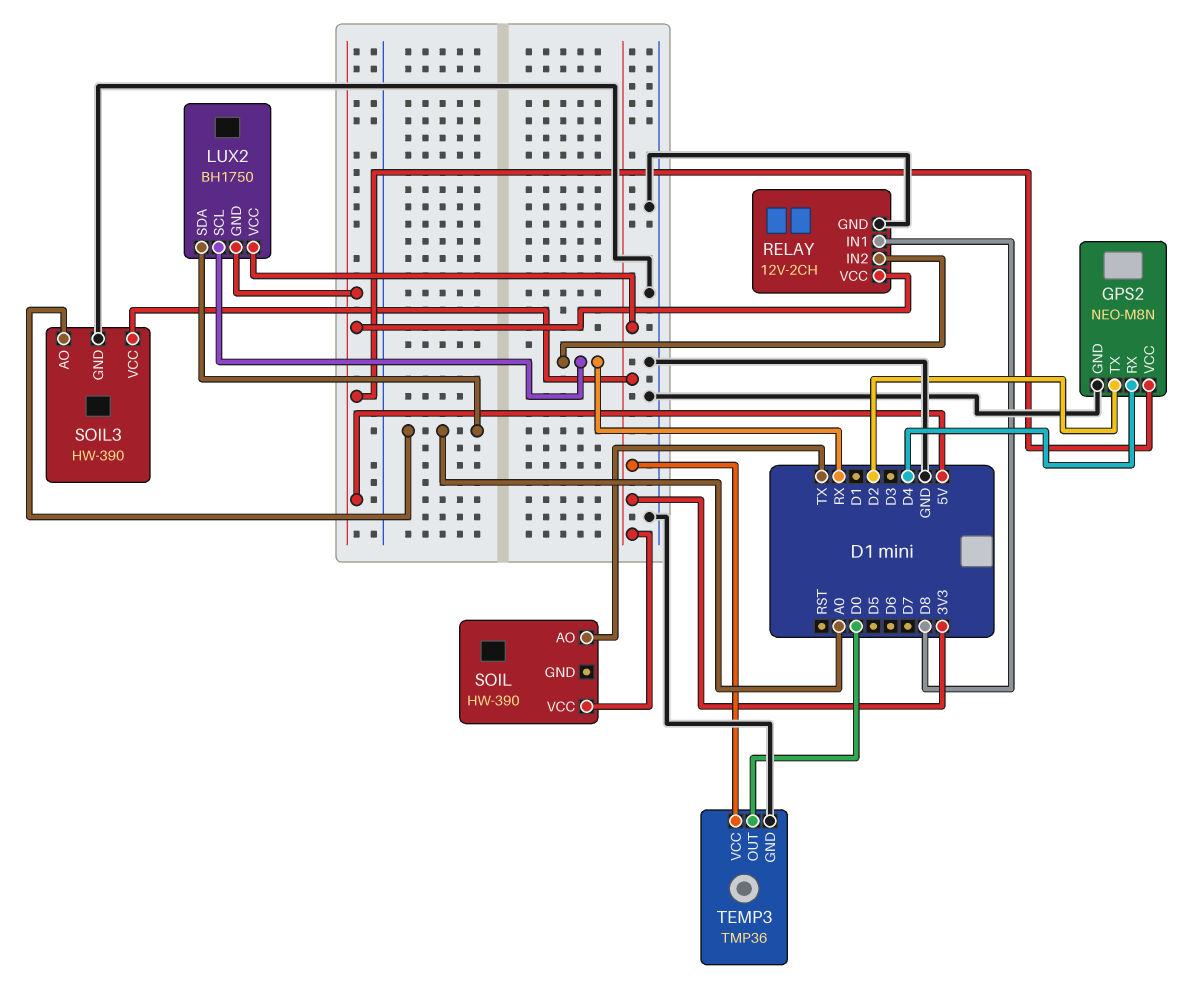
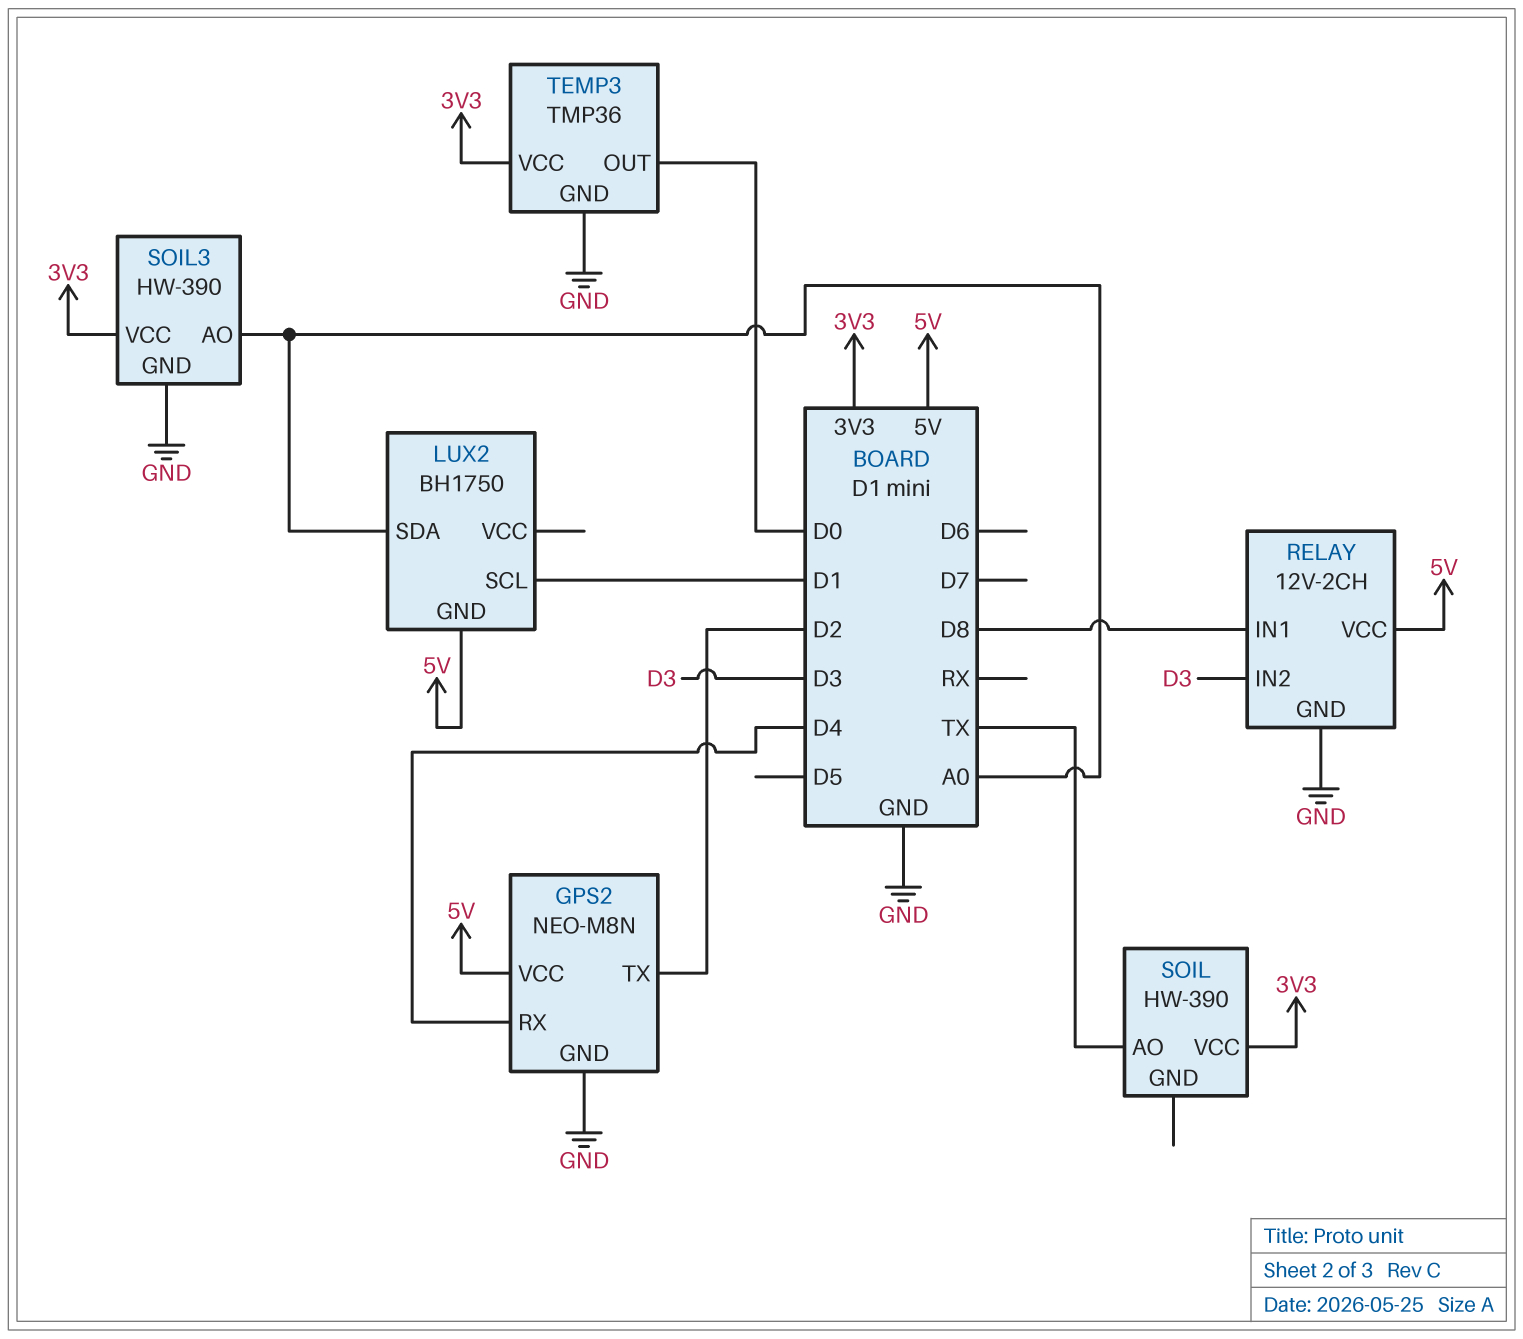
LUX2 pin SCL: RX -> D1
LUX2 pin VCC: 3V3 -> none
RELAY pin IN2: RX -> D3

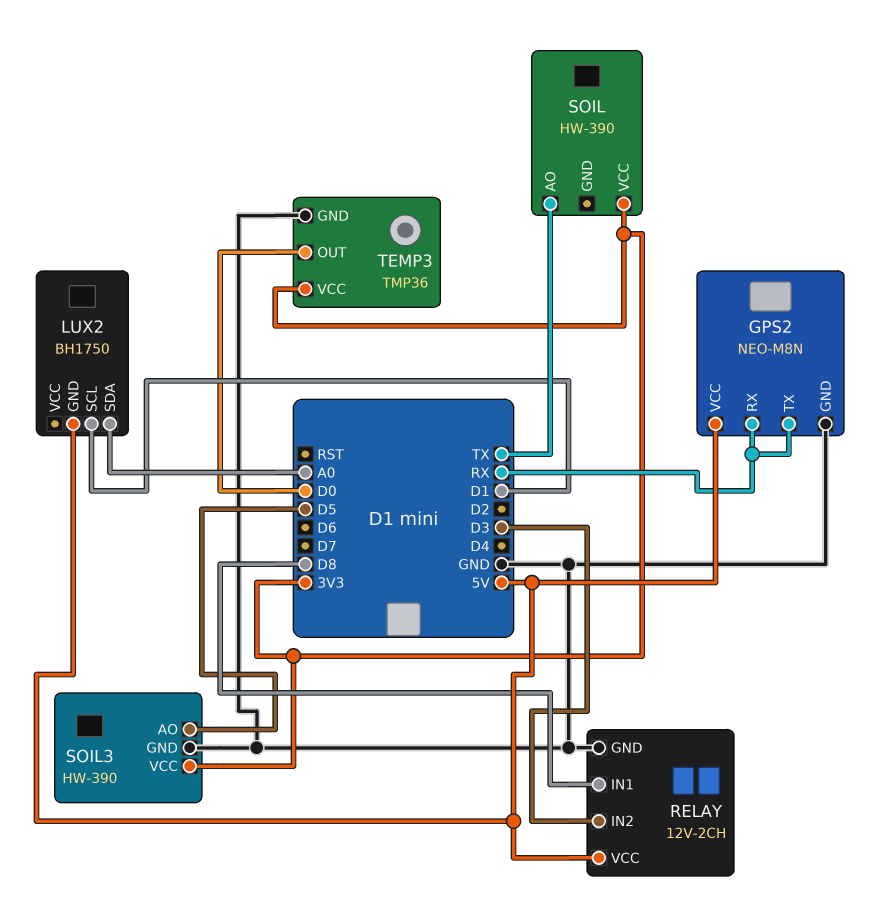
GPS2 pin RX: D4 -> RX
GPS2 pin TX: D2 -> RX
SOIL3 pin AO: A0 -> D5

